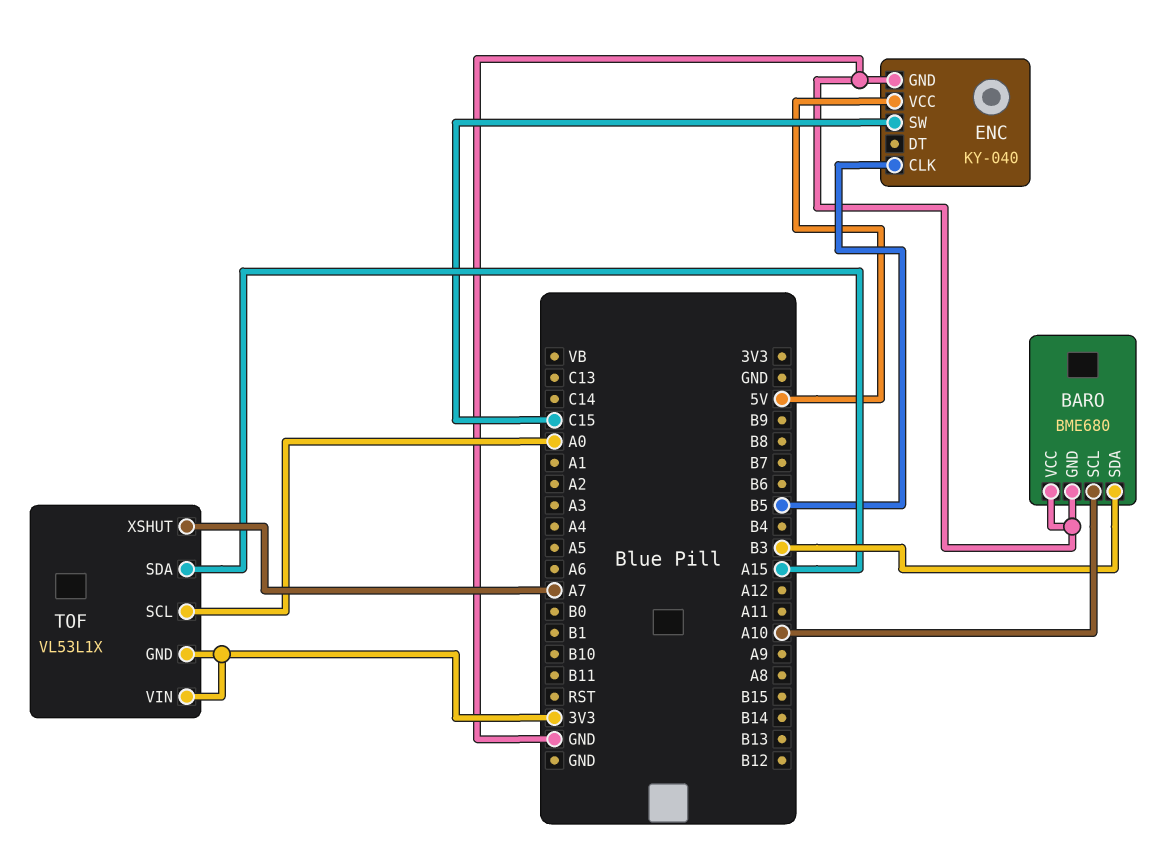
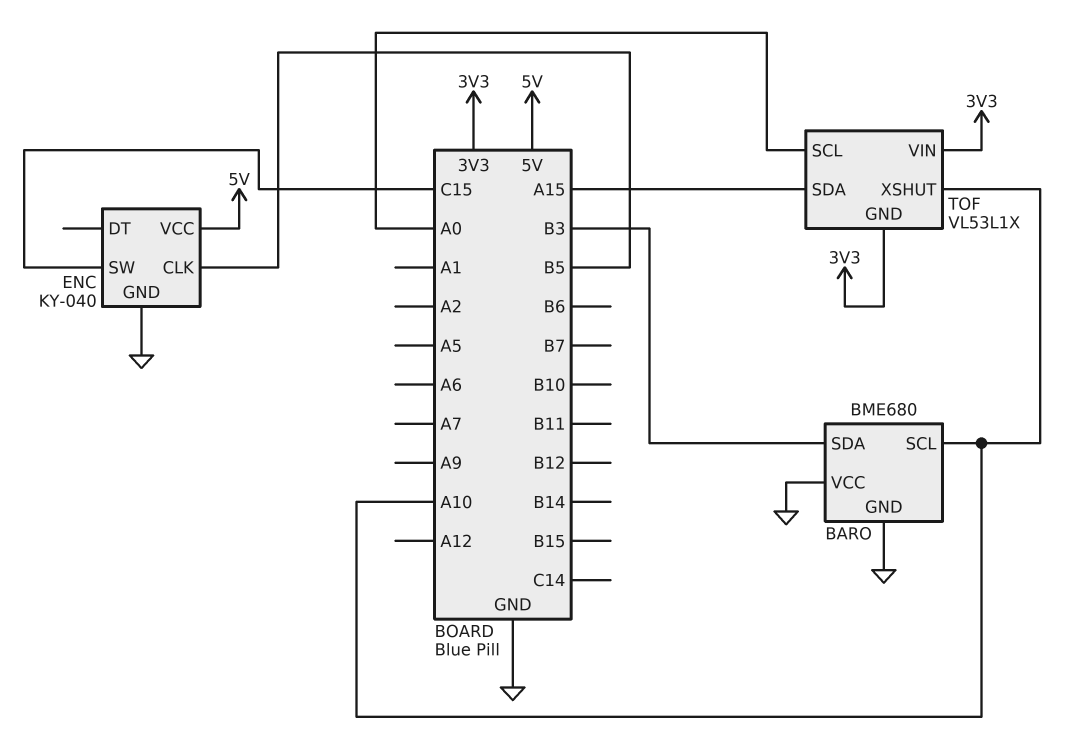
TOF pin XSHUT: A7 -> A10

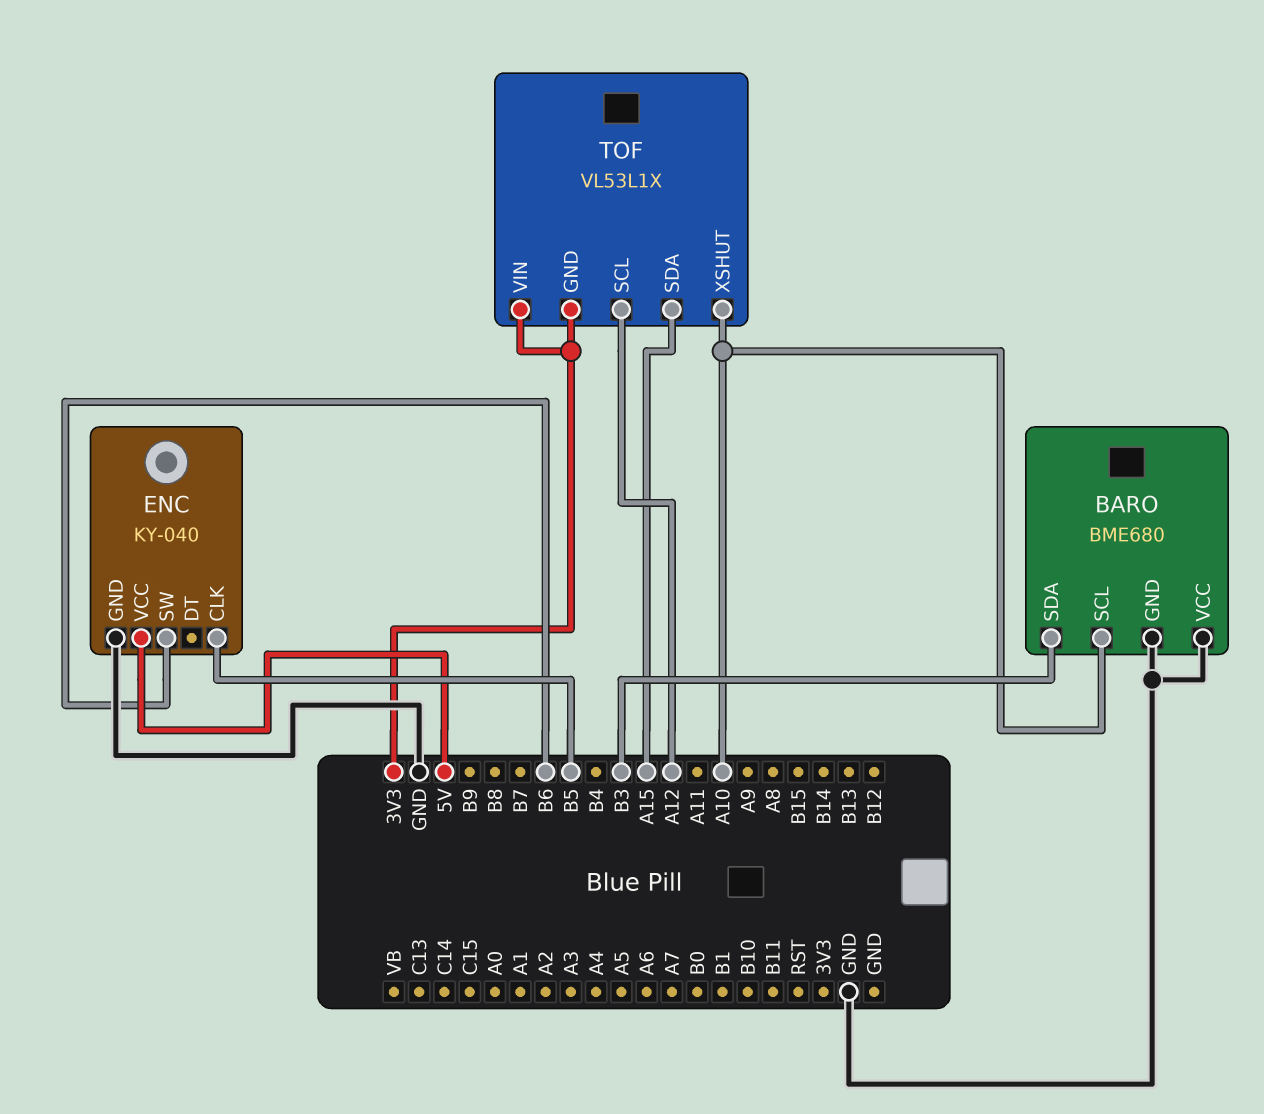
ENC pin SW: C15 -> B6
TOF pin SCL: A0 -> A12

